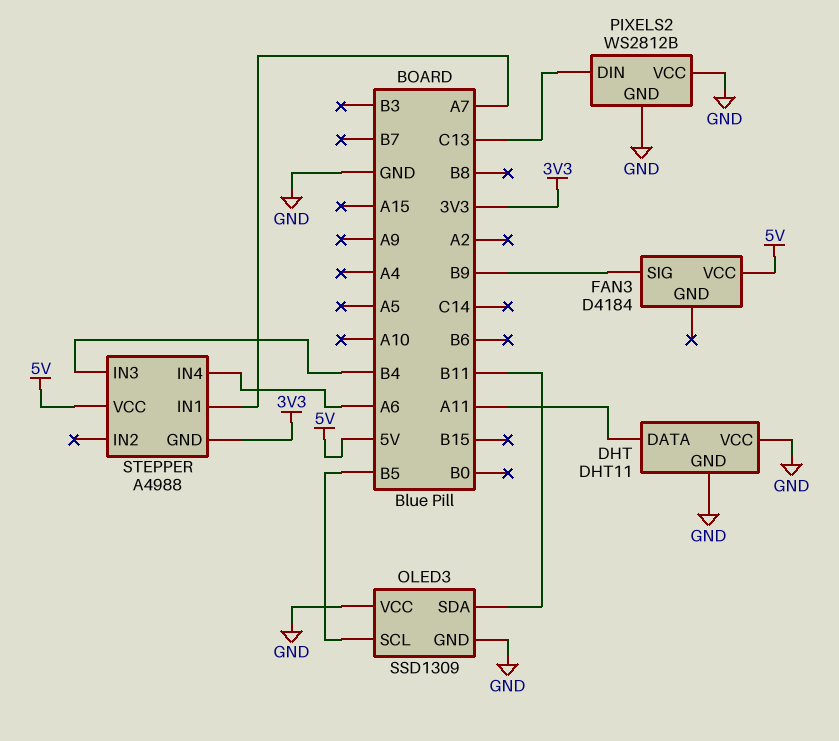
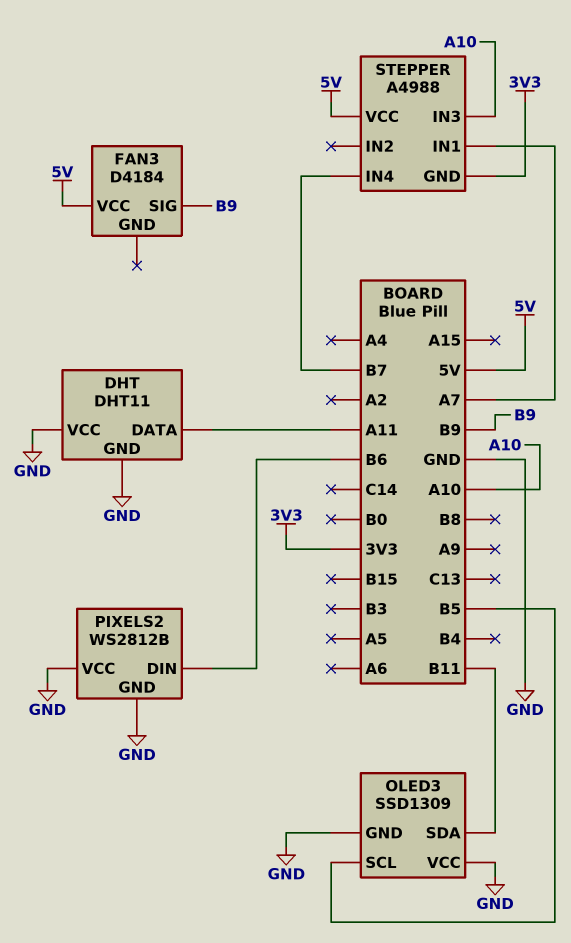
PIXELS2 pin DIN: C13 -> B6
STEPPER pin IN3: B4 -> A10
STEPPER pin IN4: A6 -> B7

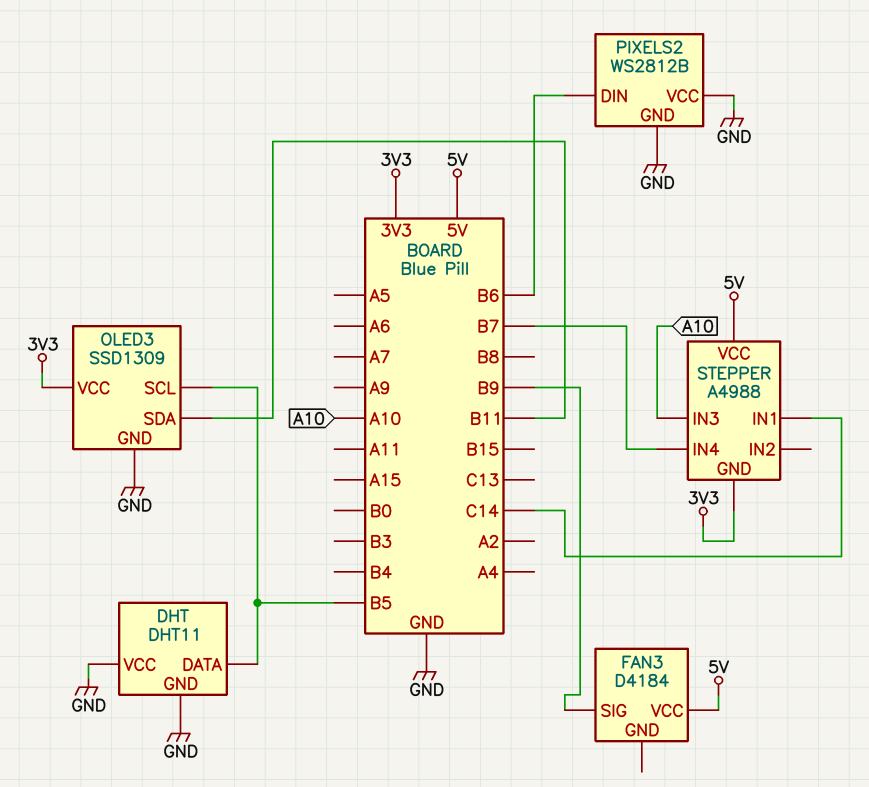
DHT pin DATA: A11 -> B5
OLED3 pin VCC: GND -> 3V3
STEPPER pin IN1: A7 -> C14

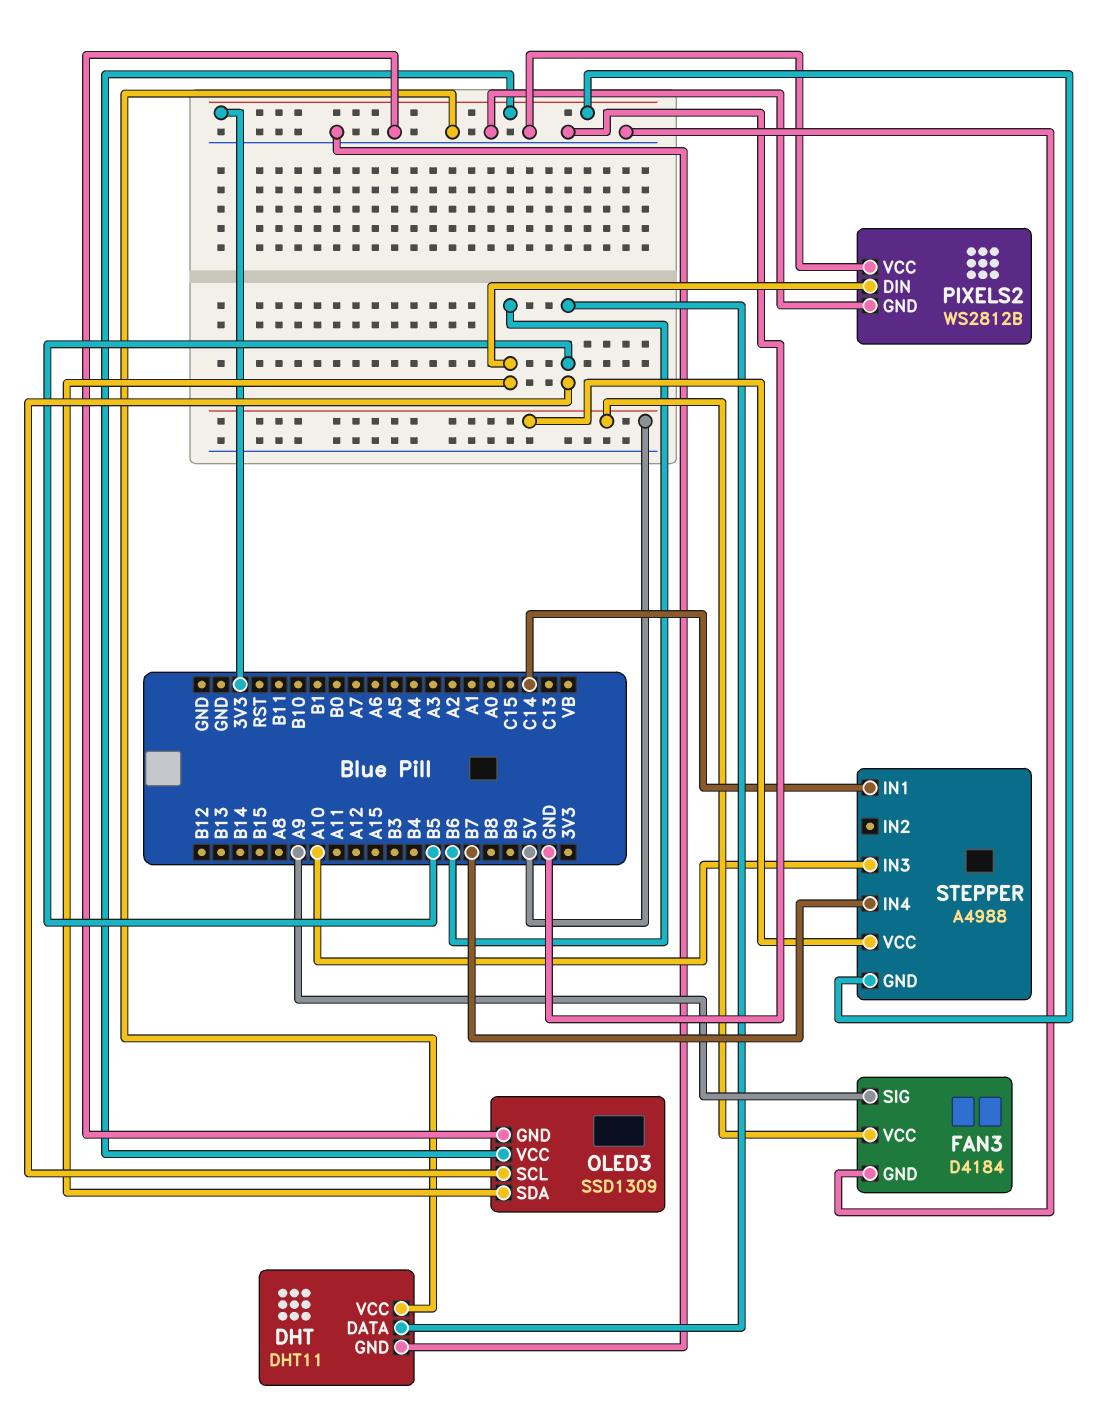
FAN3 pin GND: none -> GND
FAN3 pin SIG: B9 -> A9
OLED3 pin SDA: B11 -> B6

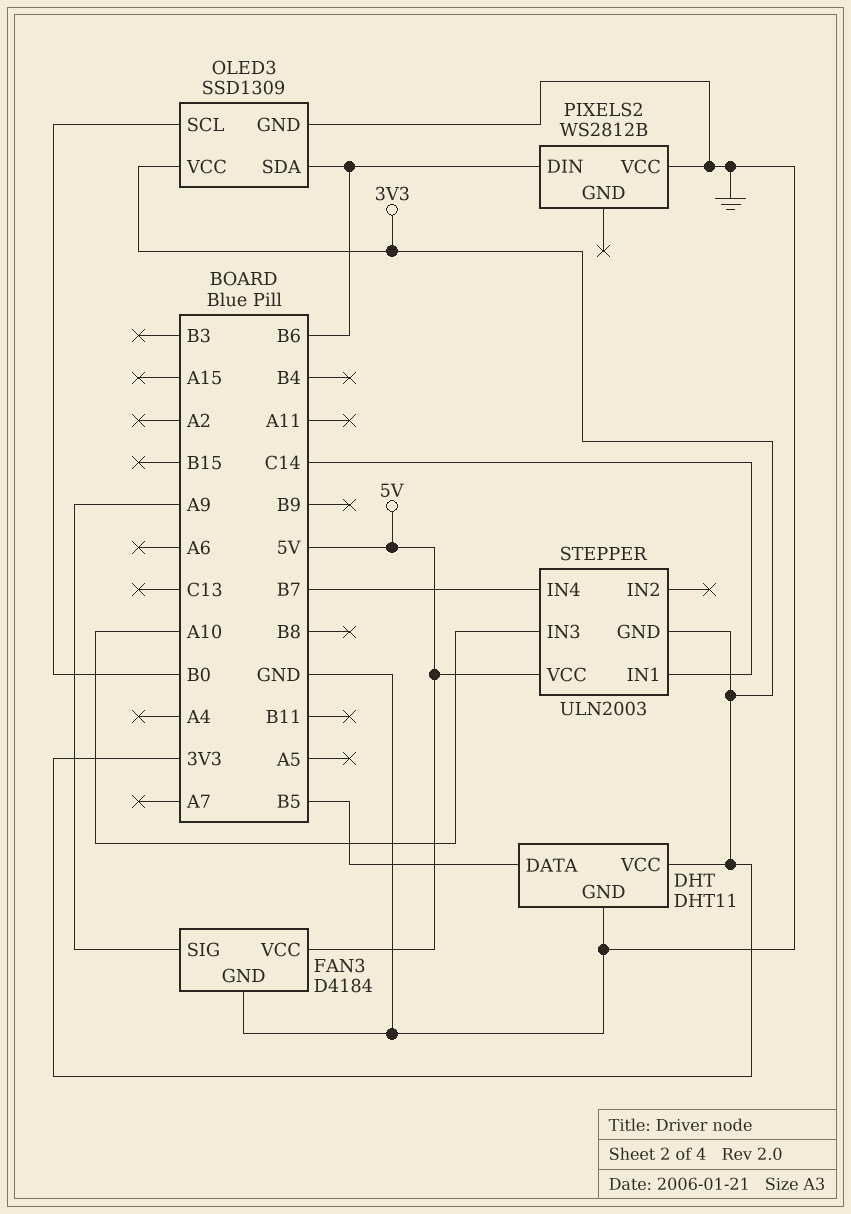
DHT pin VCC: GND -> 3V3
OLED3 pin SCL: B5 -> B0
PIXELS2 pin GND: GND -> none
STEPPER: A4988 -> ULN2003

